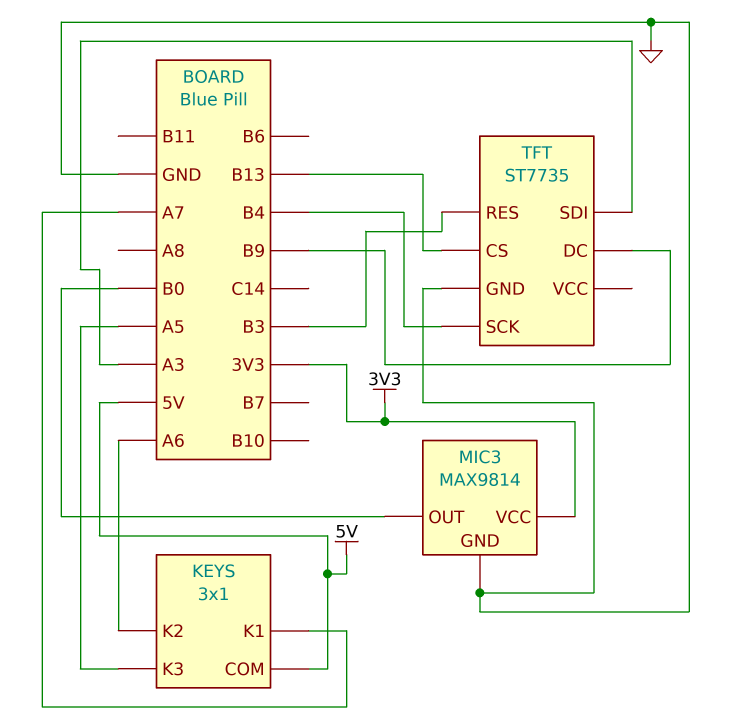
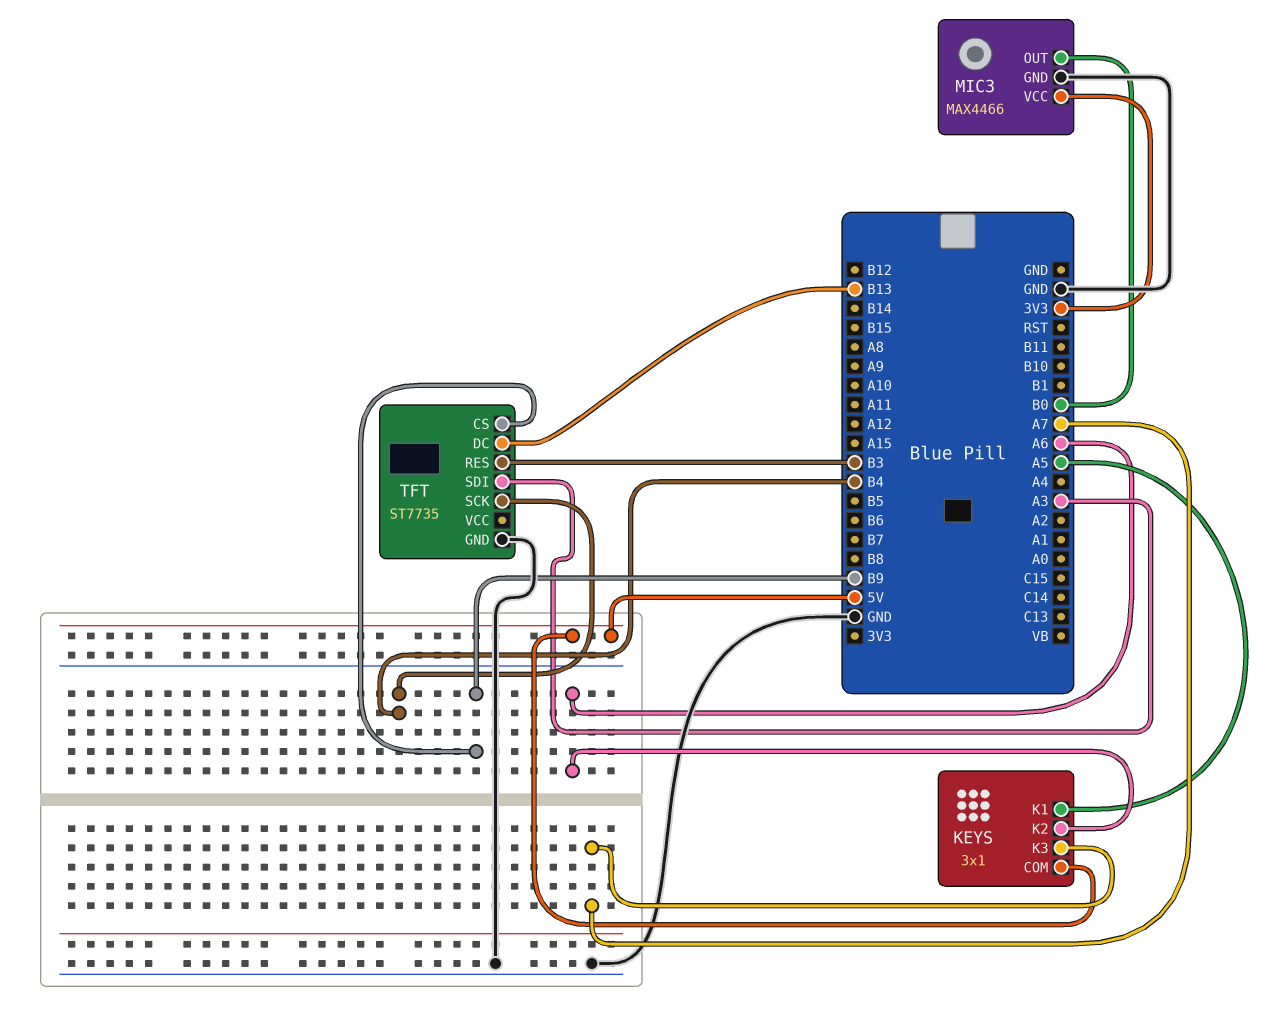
KEYS pin K1: A7 -> A5
KEYS pin K3: A5 -> A7
MIC3: MAX9814 -> MAX4466
TFT pin CS: B13 -> B9
TFT pin DC: B9 -> B13

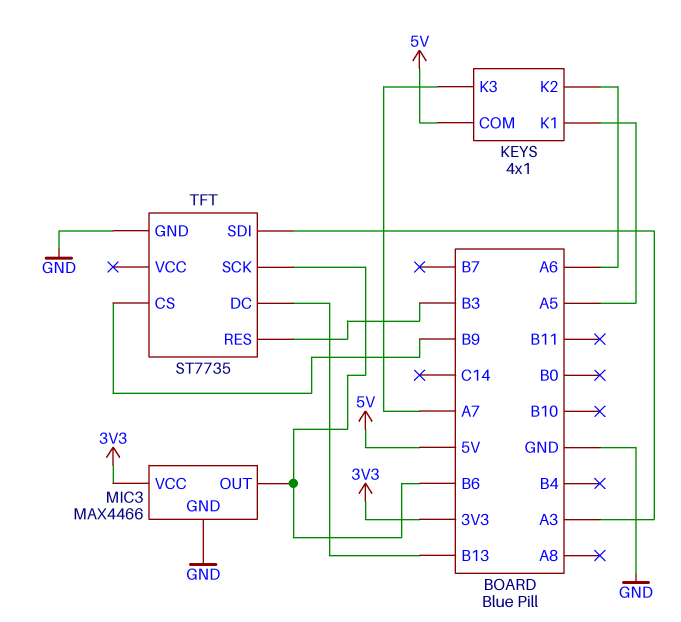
KEYS: 3x1 -> 4x1
MIC3 pin OUT: B0 -> B6
TFT pin SCK: B4 -> B6

